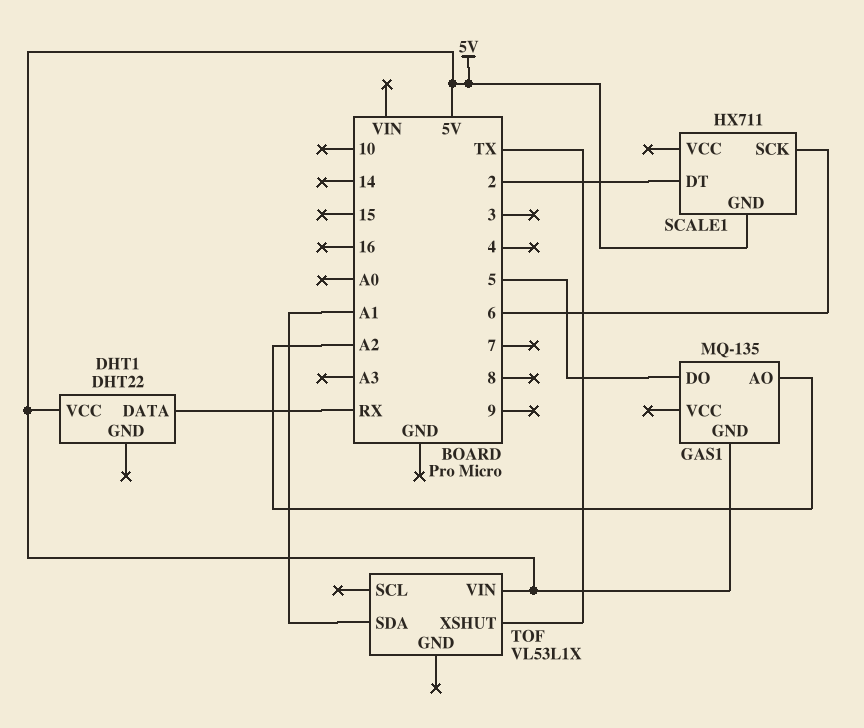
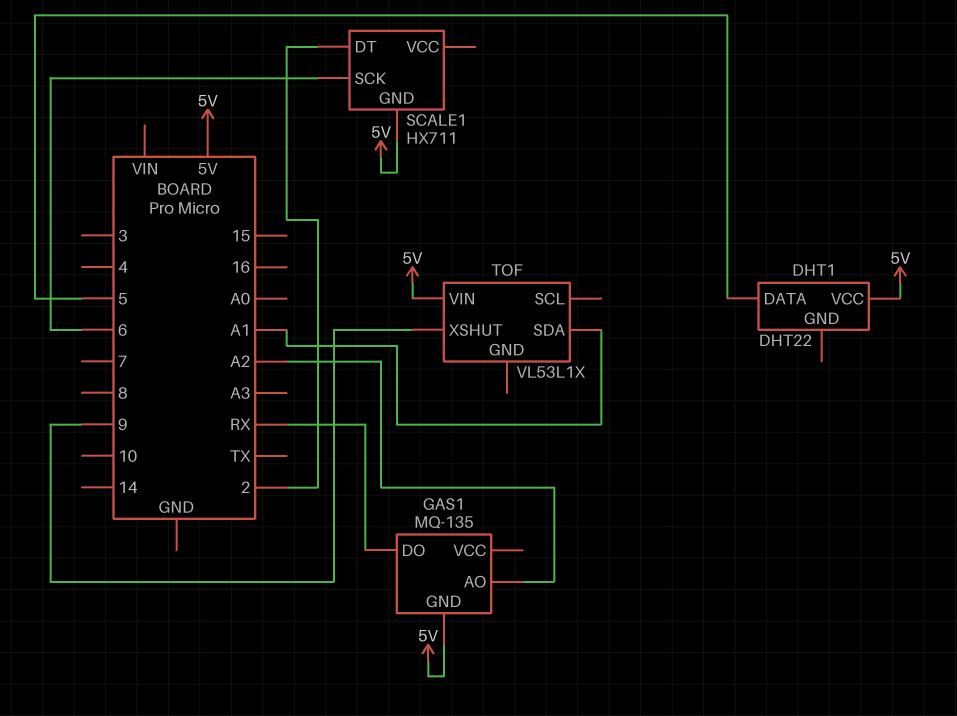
DHT1 pin DATA: RX -> 5
GAS1 pin DO: 5 -> RX
TOF pin XSHUT: TX -> 9

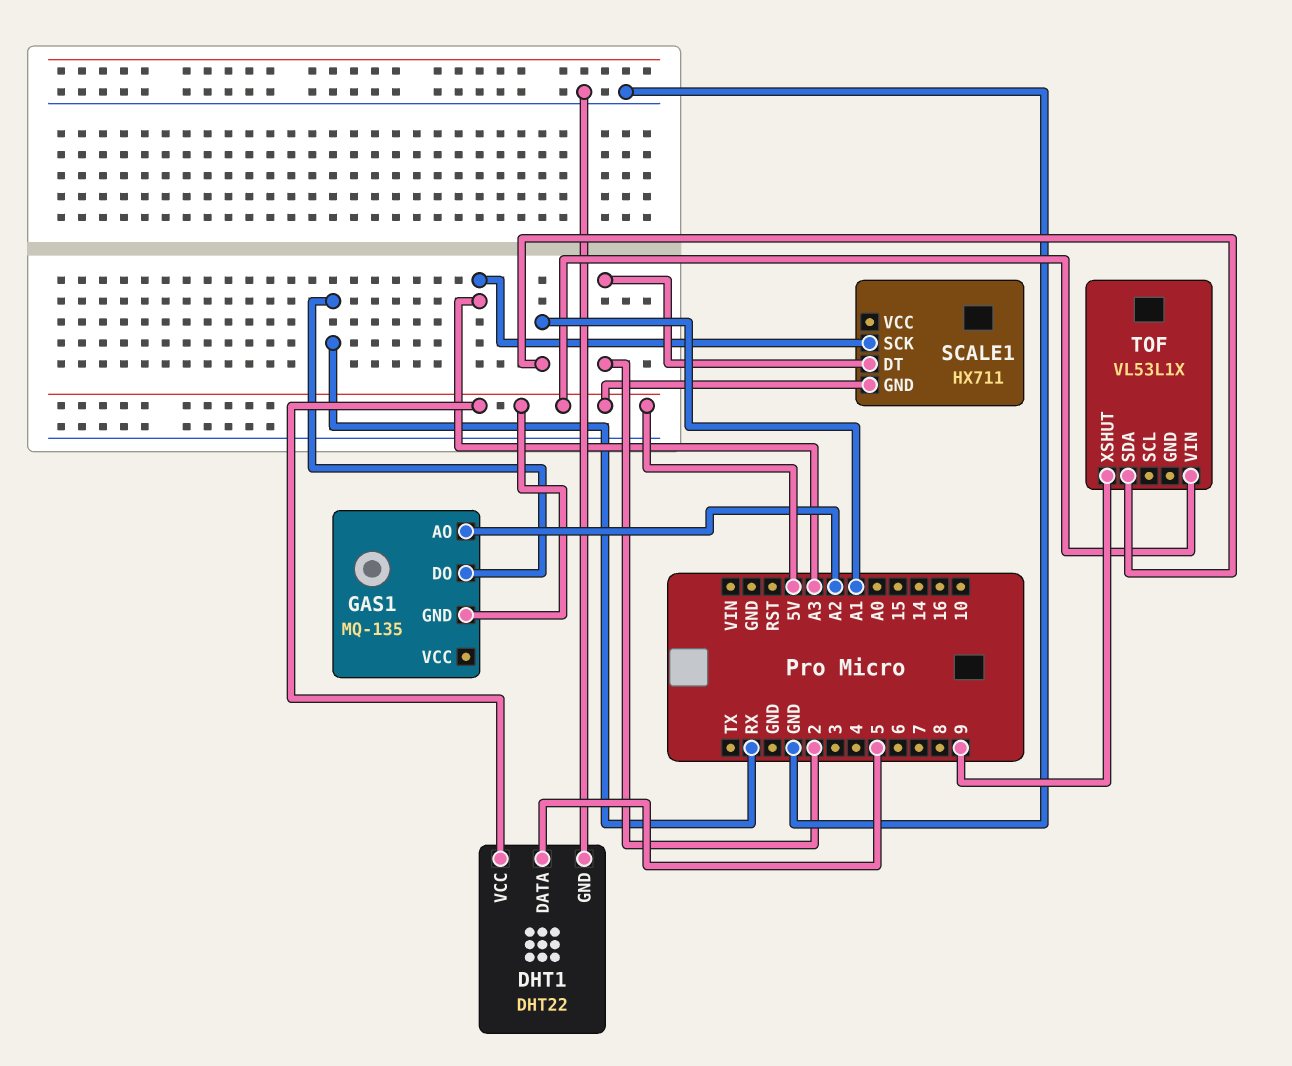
DHT1 pin GND: none -> GND
SCALE1 pin SCK: 6 -> A3

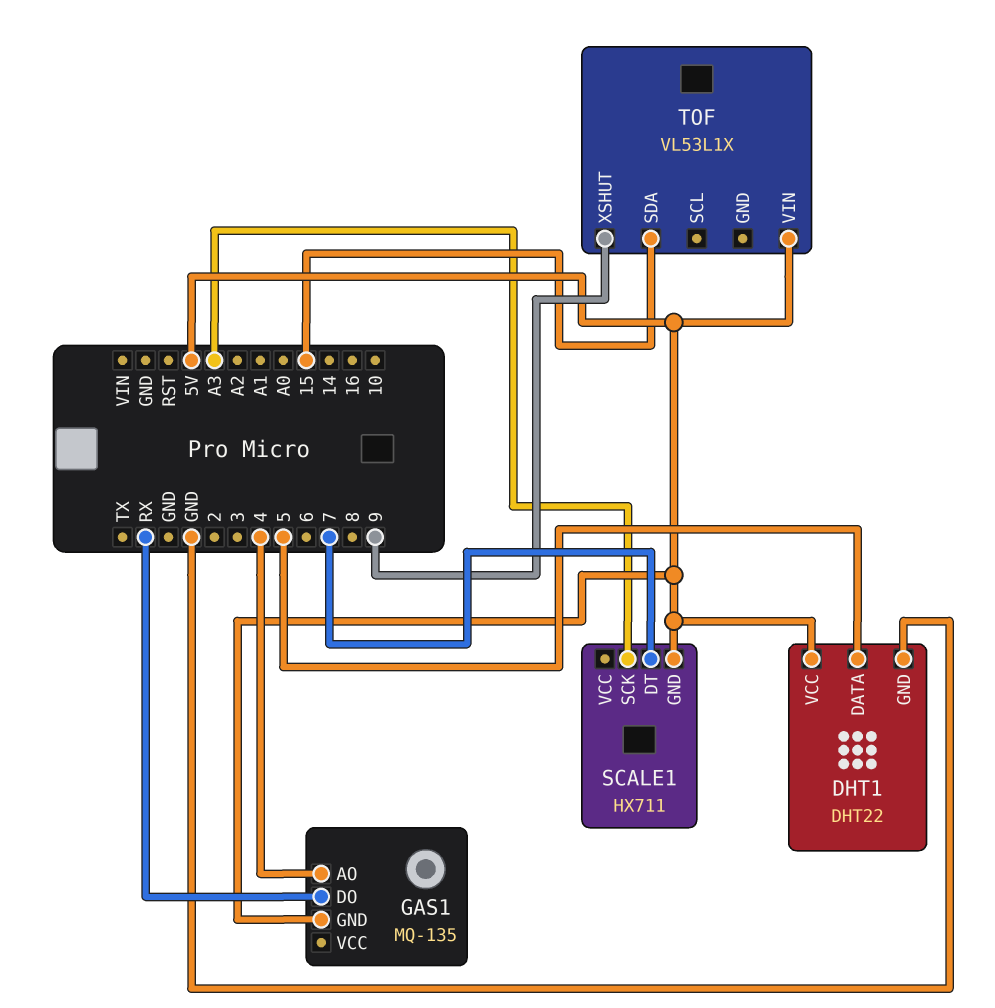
GAS1 pin AO: A2 -> 4
SCALE1 pin DT: 2 -> 7
TOF pin SDA: A1 -> 15

